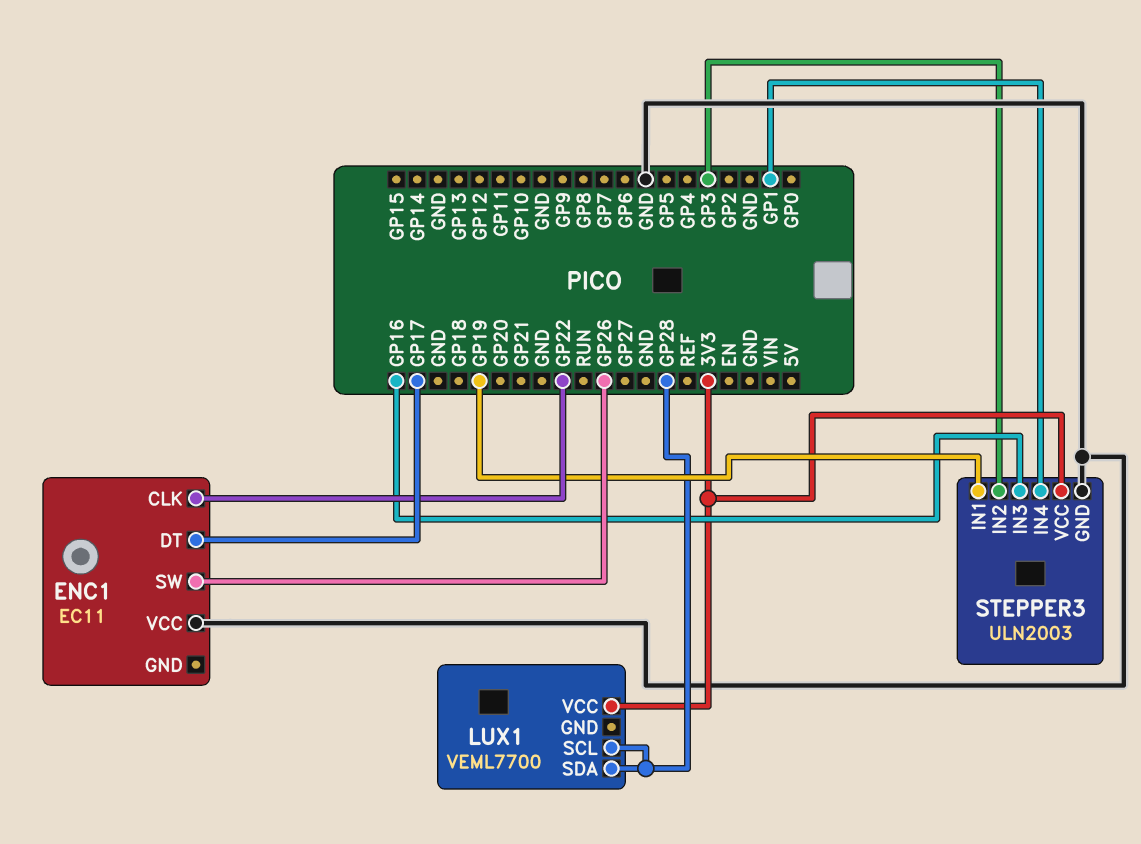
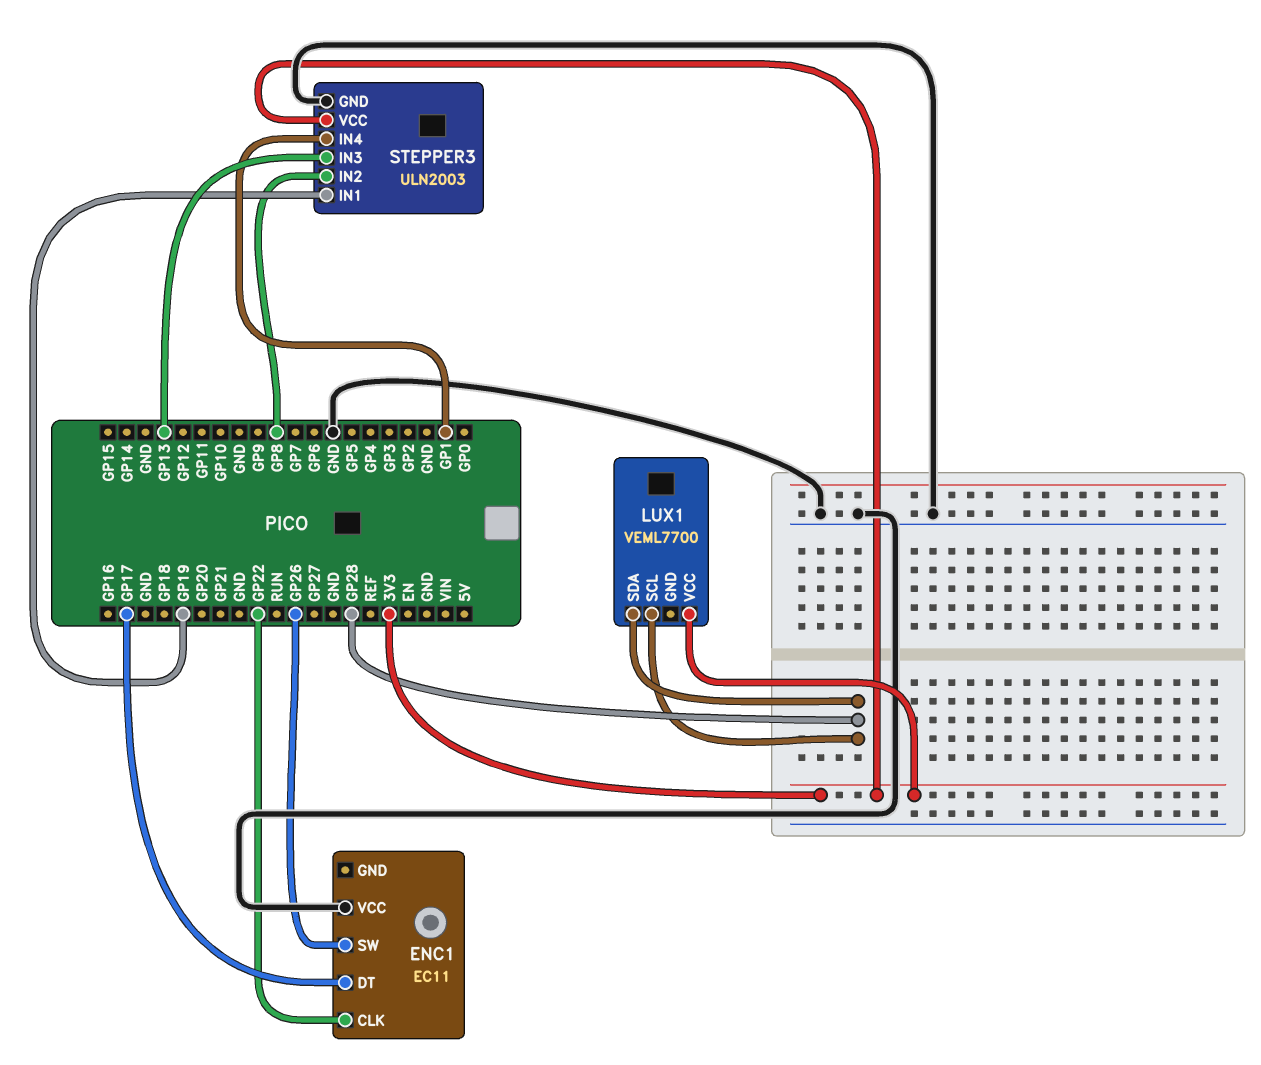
STEPPER3 pin IN2: GP3 -> GP8
STEPPER3 pin IN3: GP16 -> GP13

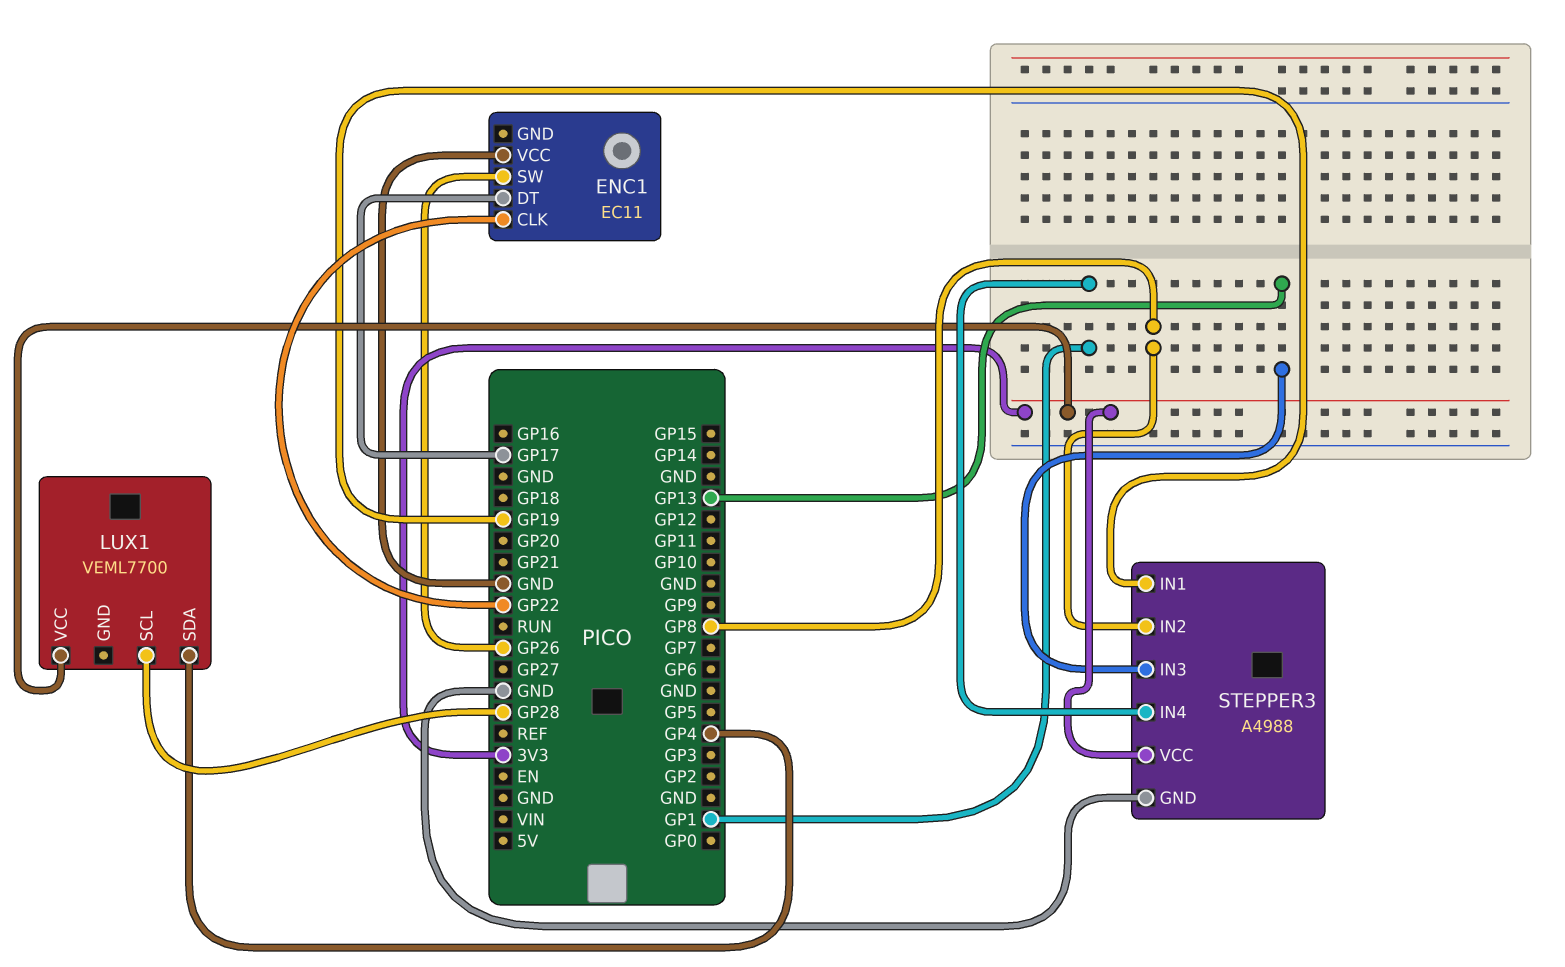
LUX1 pin SDA: GP28 -> GP4
STEPPER3: ULN2003 -> A4988

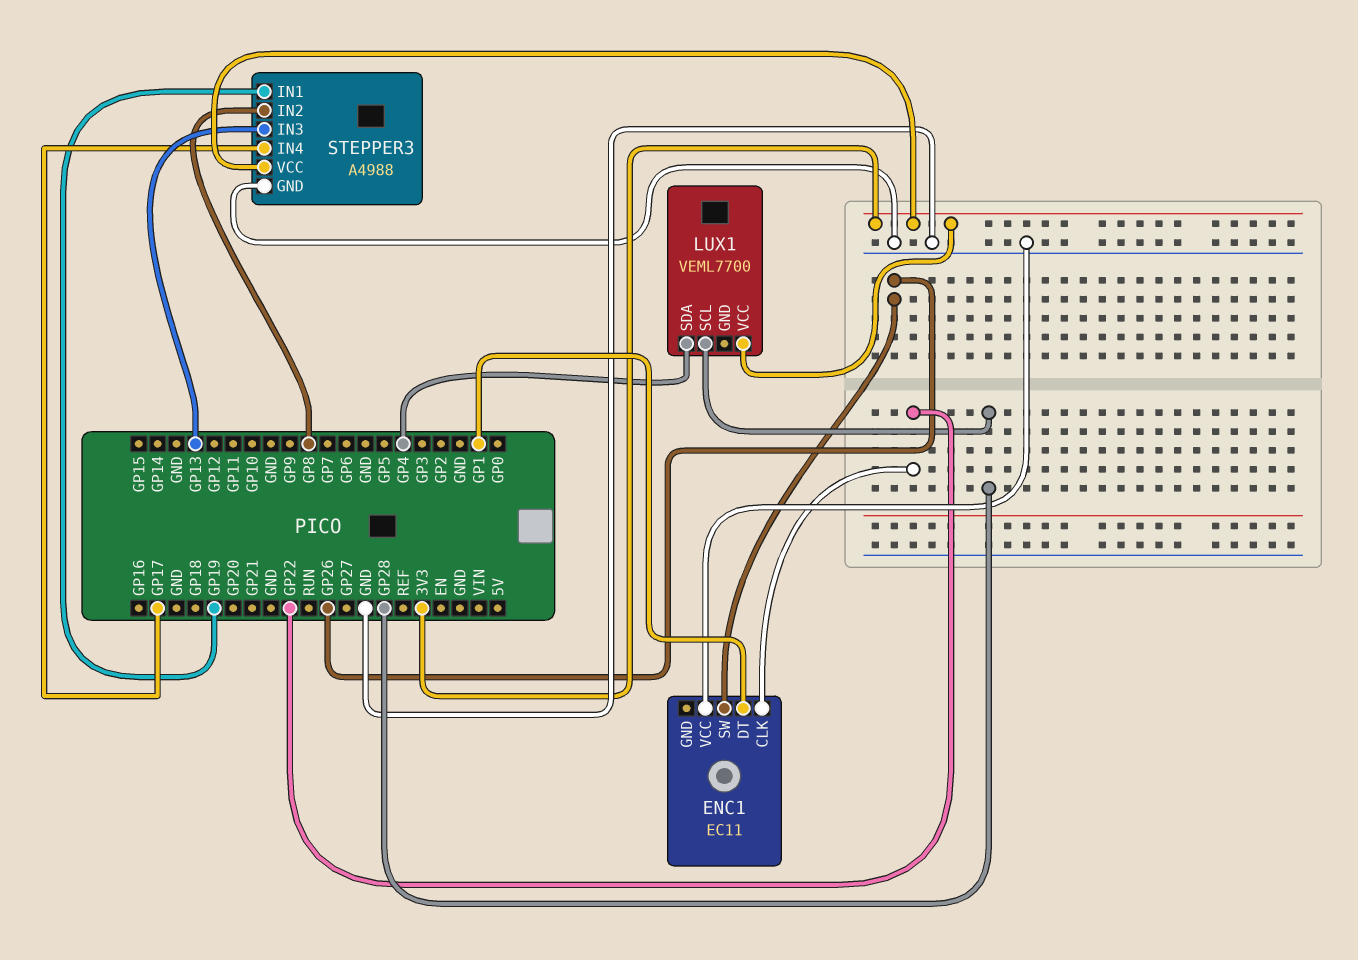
ENC1 pin DT: GP17 -> GP1
STEPPER3 pin IN4: GP1 -> GP17

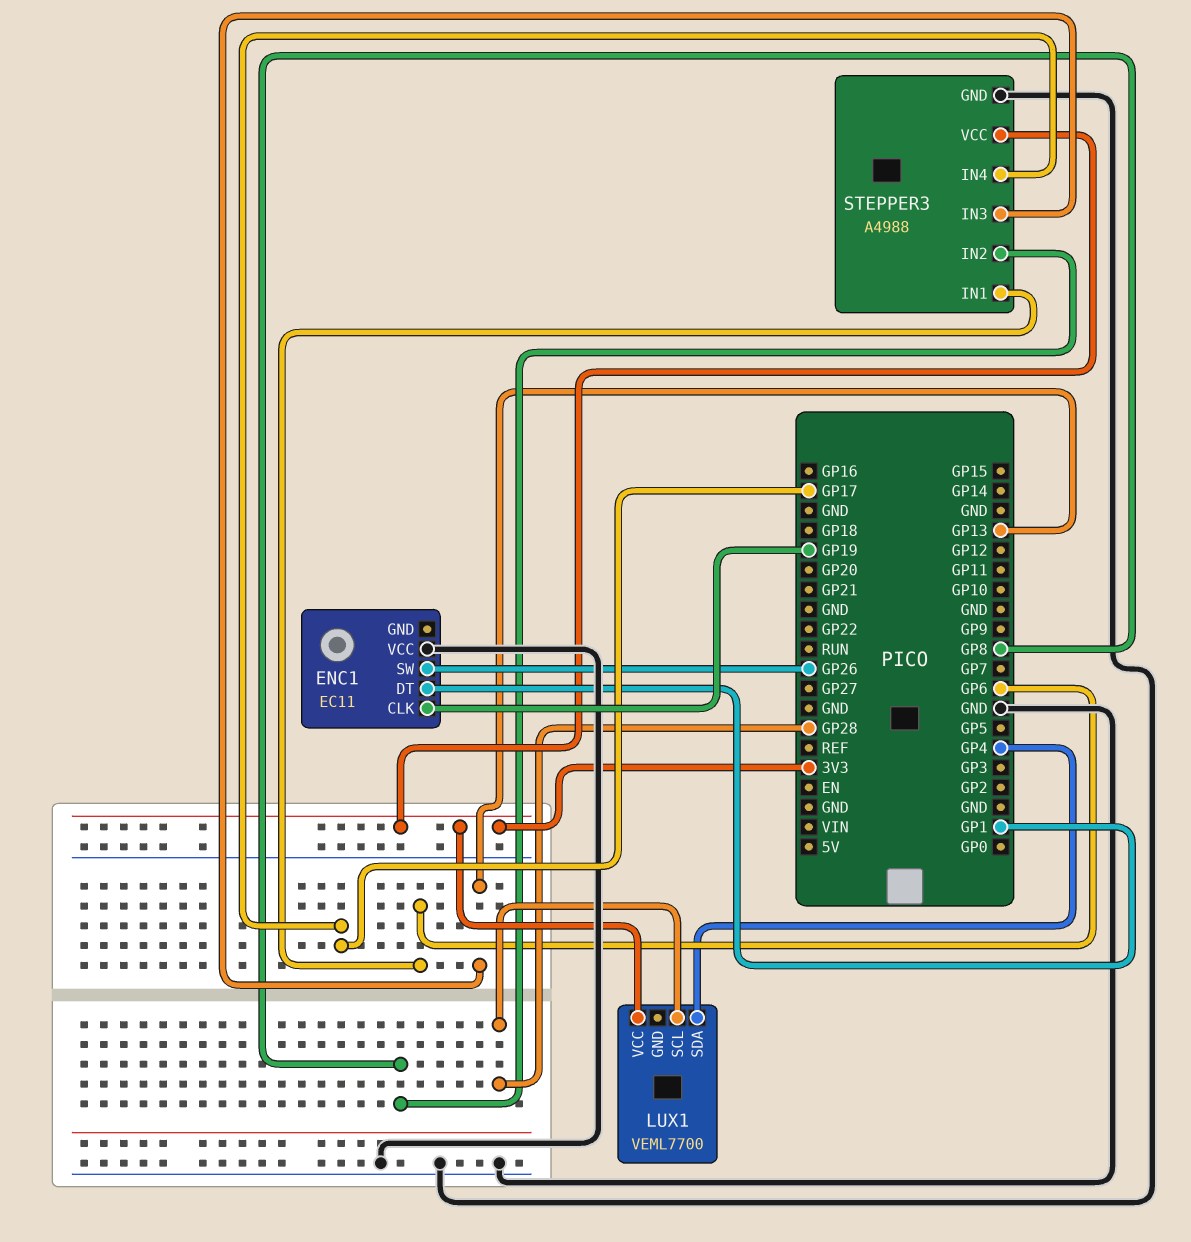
ENC1 pin CLK: GP22 -> GP19
STEPPER3 pin IN1: GP19 -> GP6

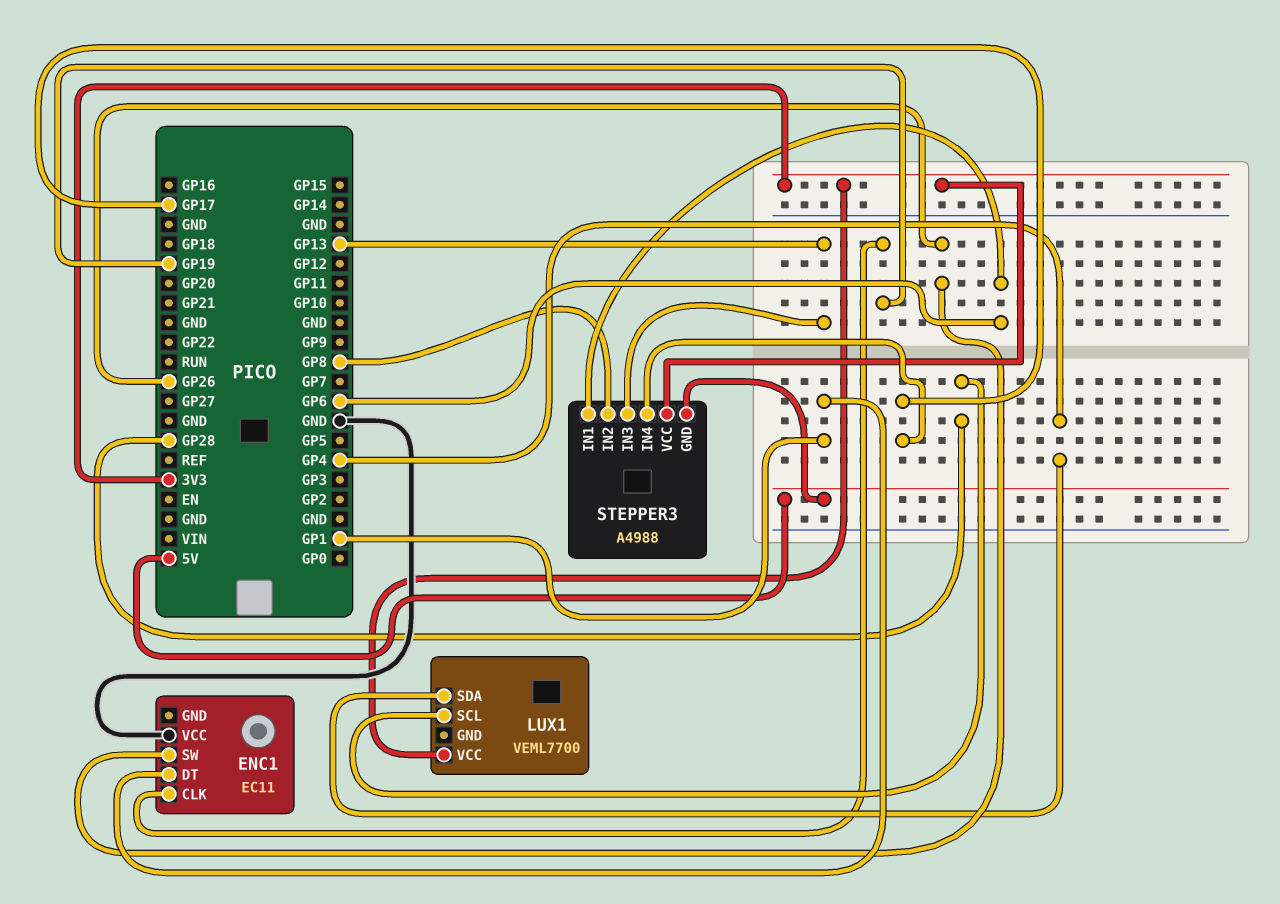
STEPPER3 pin GND: GND -> 5V

